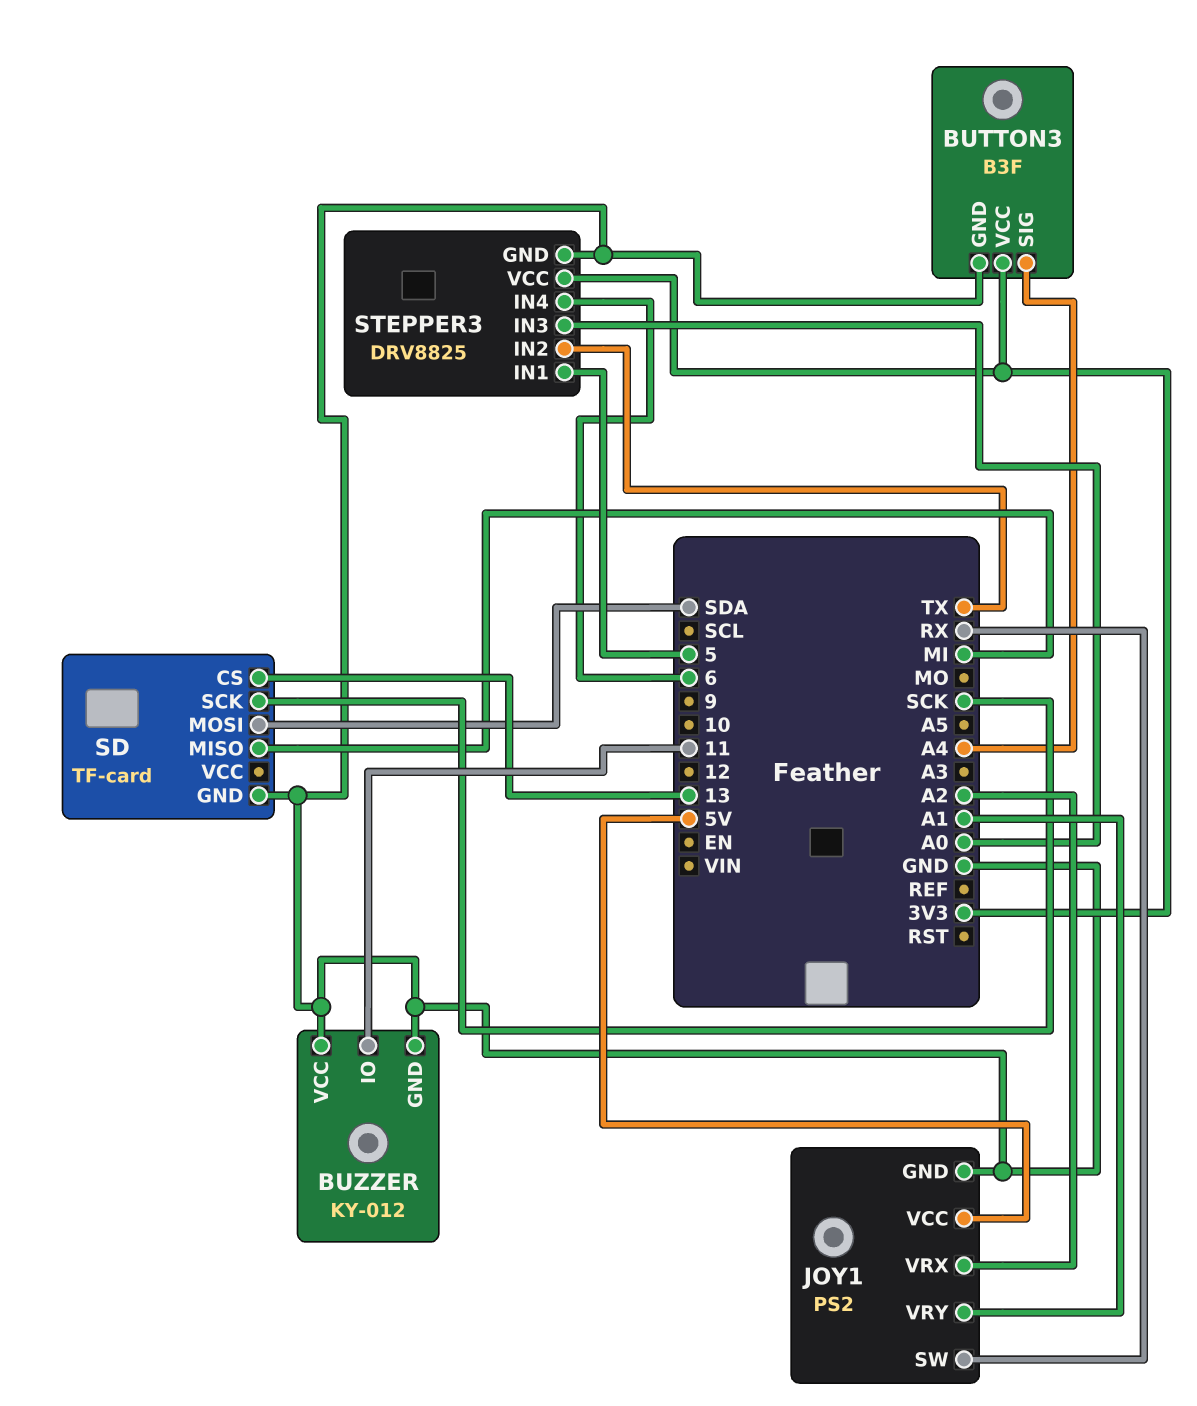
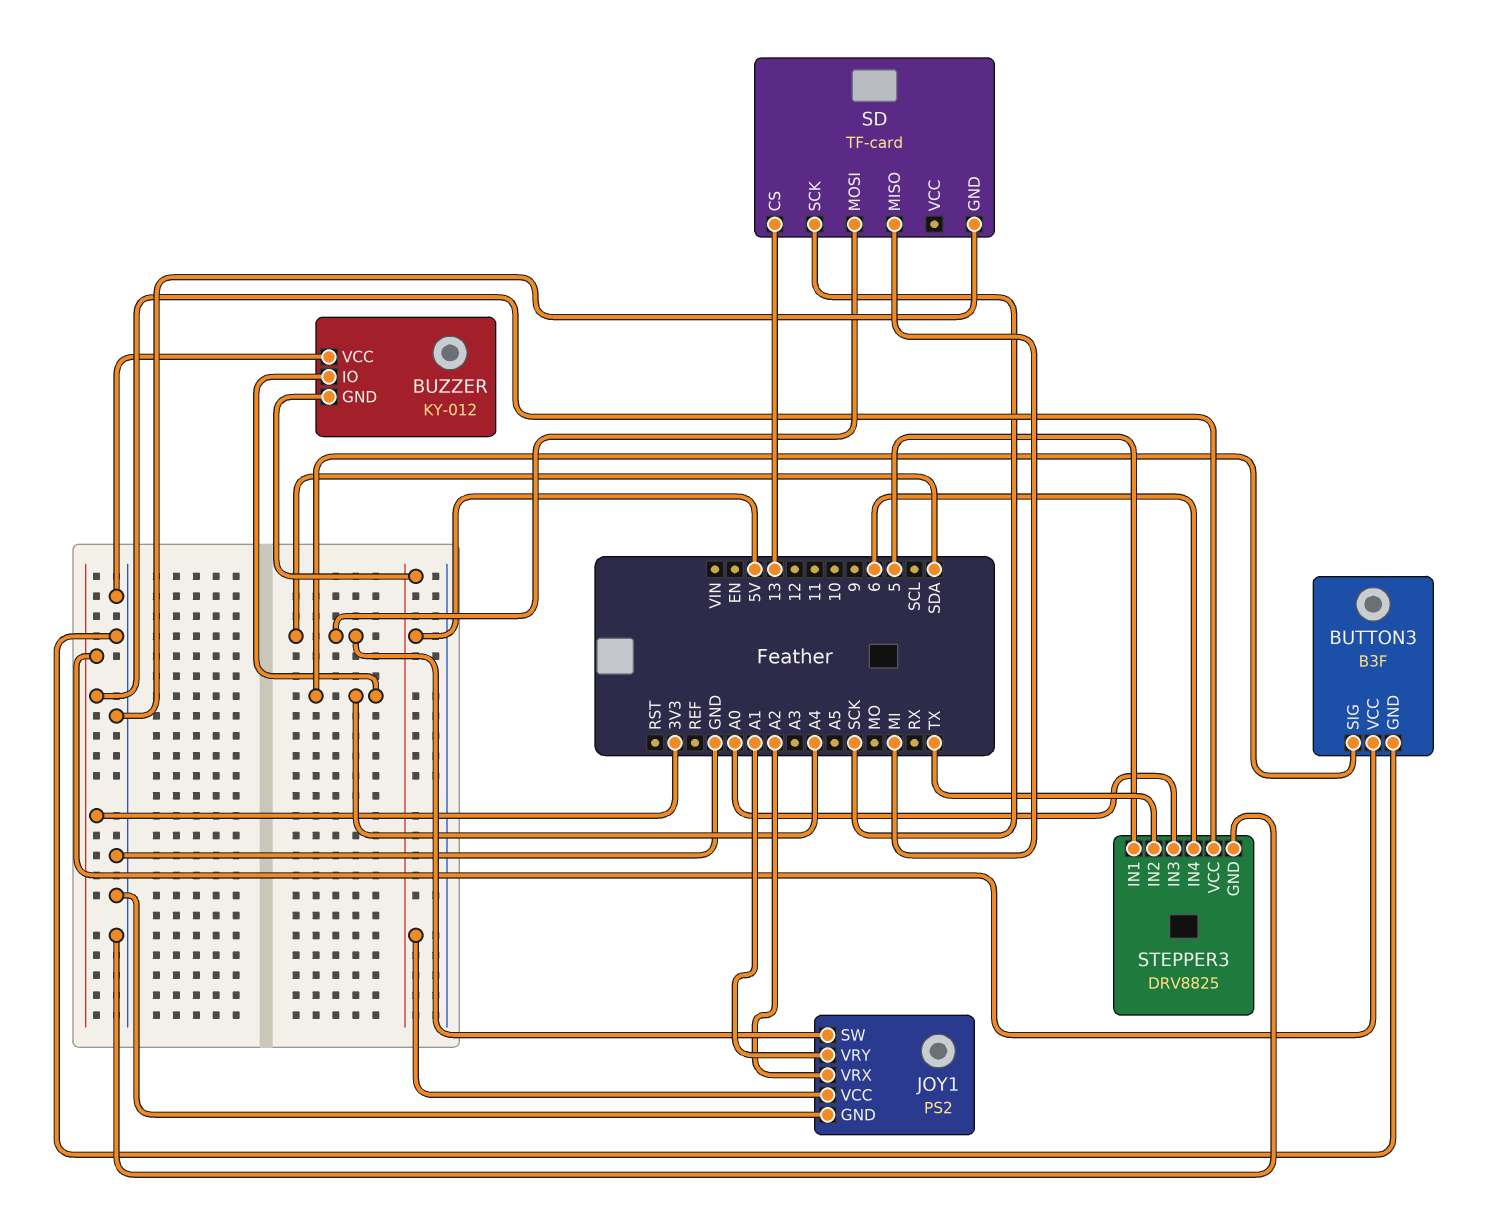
BUZZER pin GND: GND -> 5V
BUZZER pin IO: 11 -> A4
JOY1 pin SW: RX -> SDA

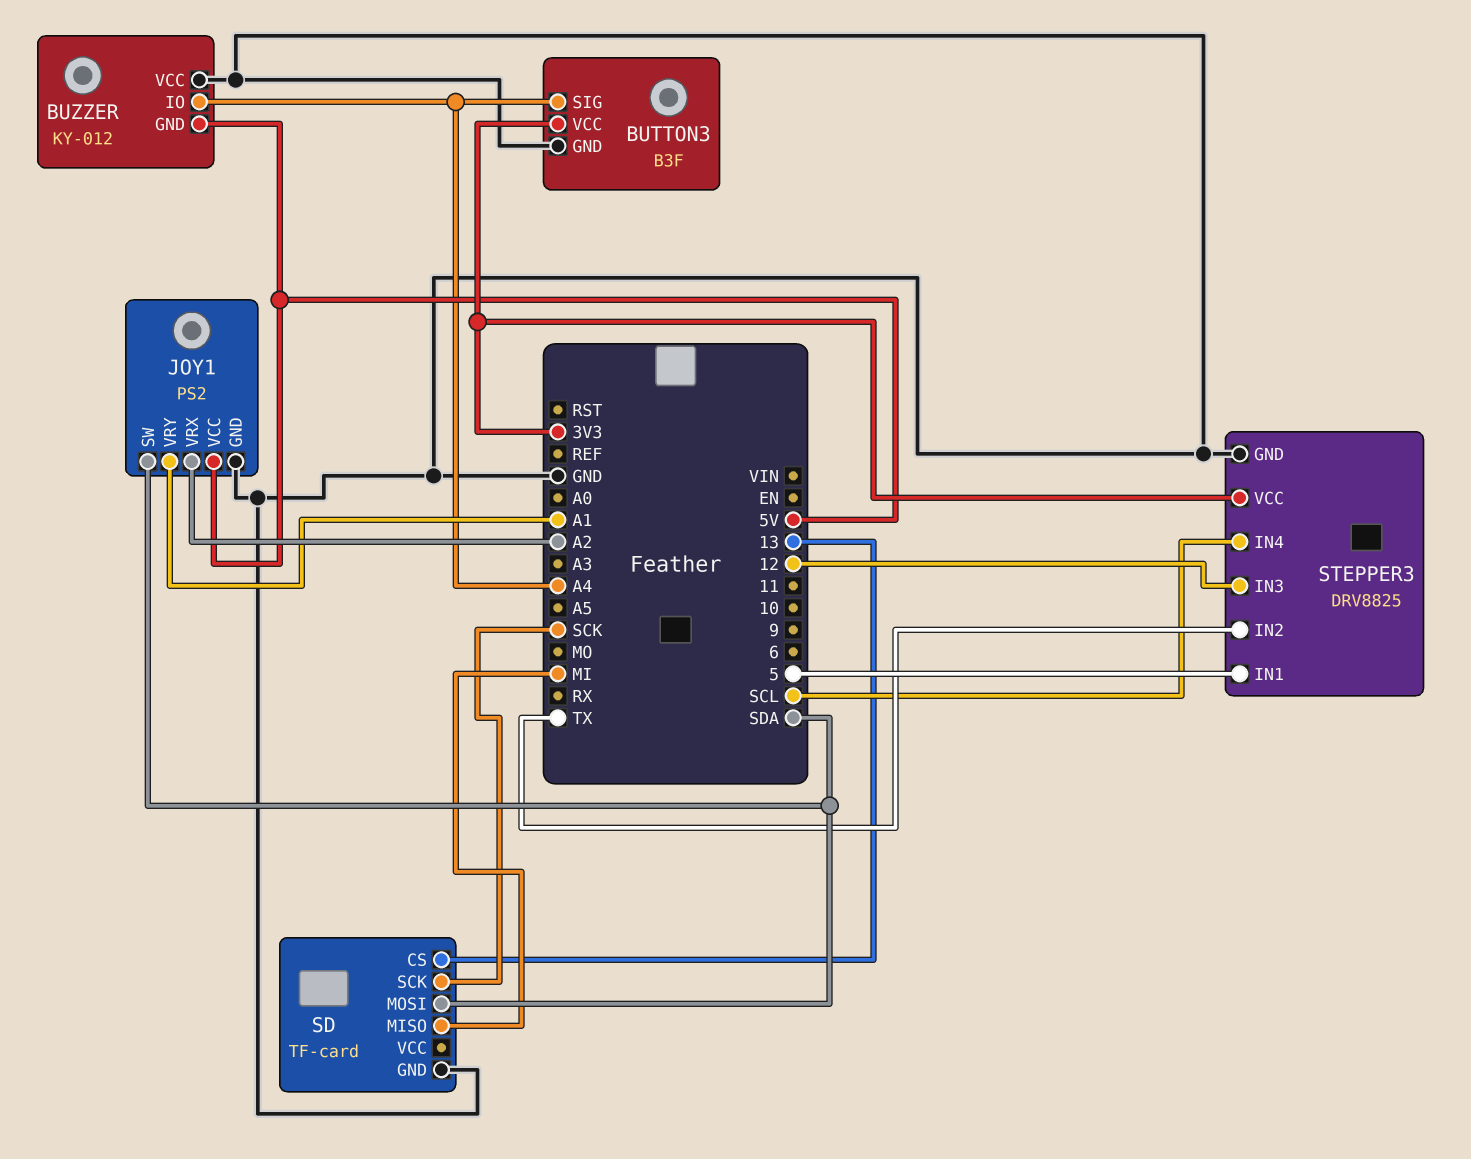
STEPPER3 pin IN3: A0 -> 12
STEPPER3 pin IN4: 6 -> SCL

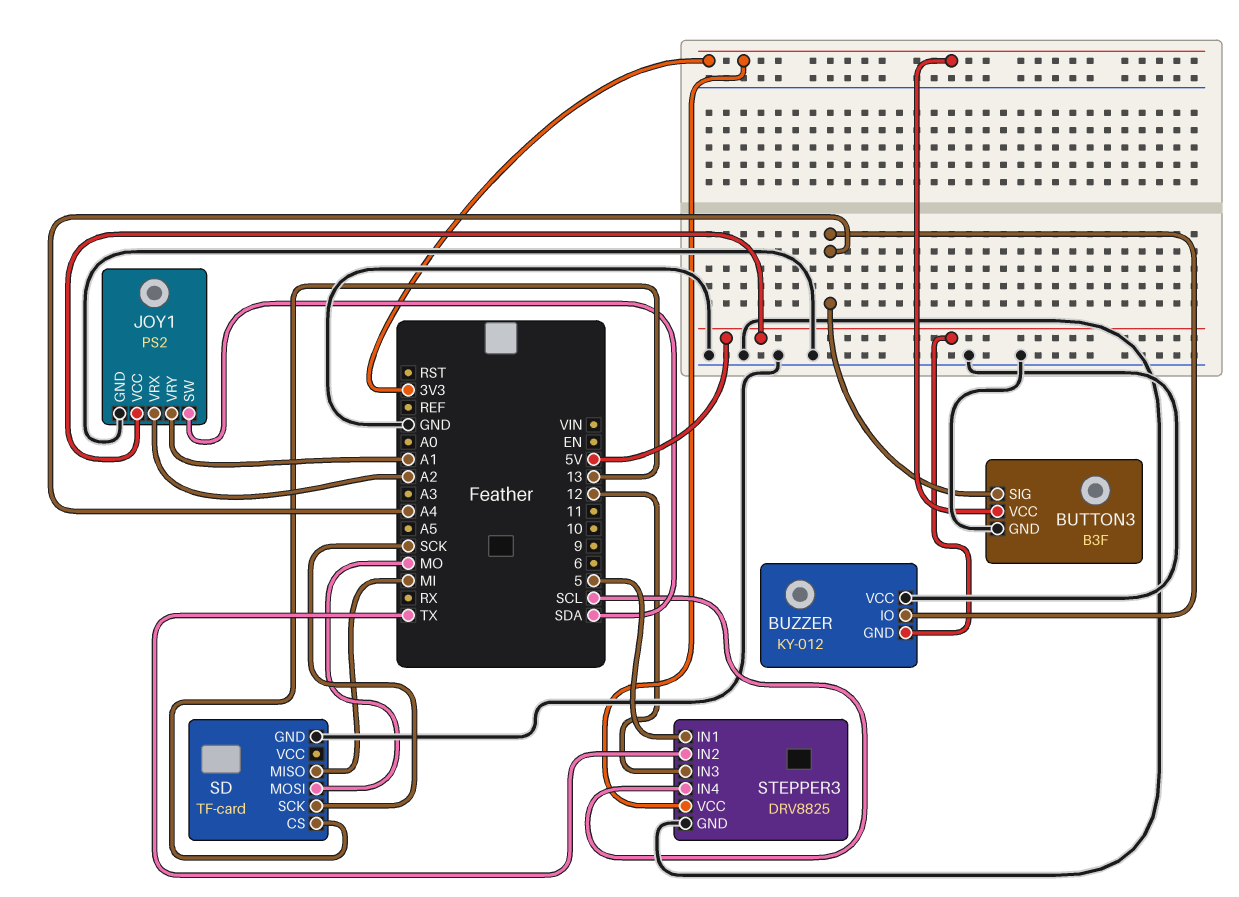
SD pin MOSI: SDA -> MO

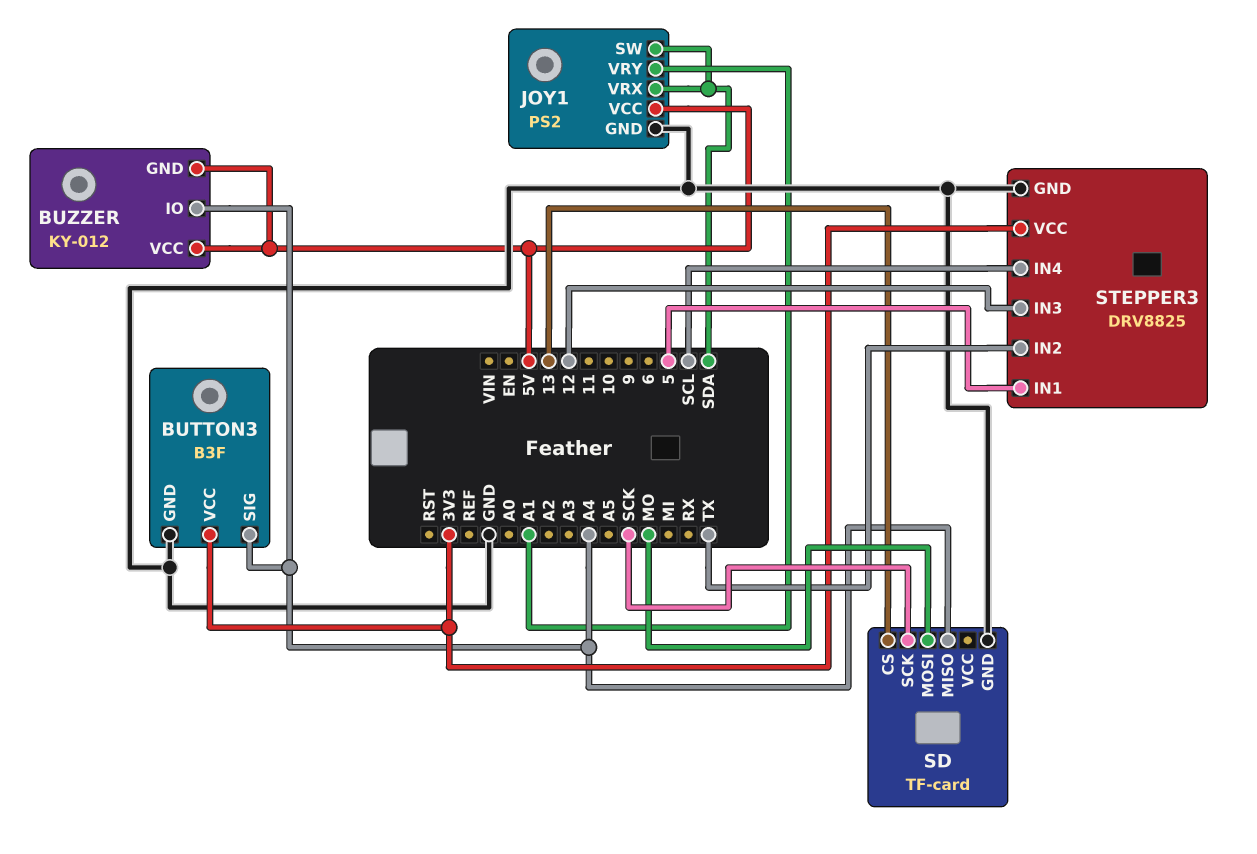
BUZZER pin VCC: GND -> 5V
JOY1 pin VRX: A2 -> SDA
SD pin MISO: MI -> A4

